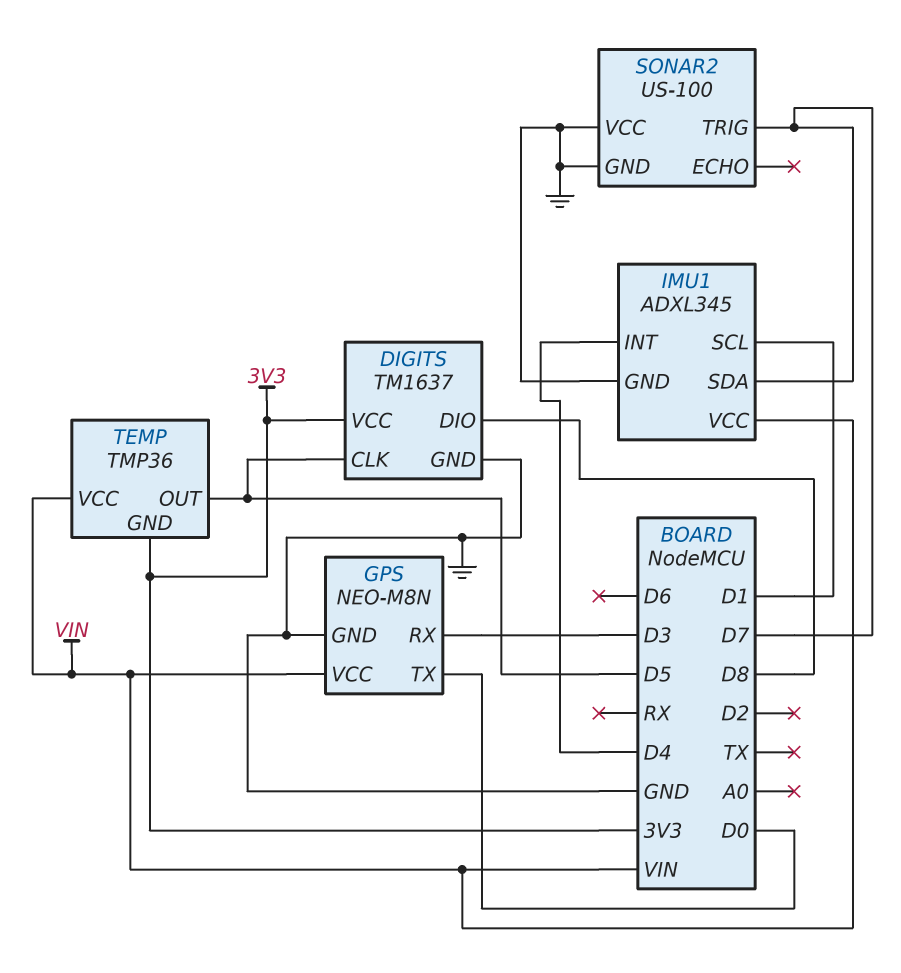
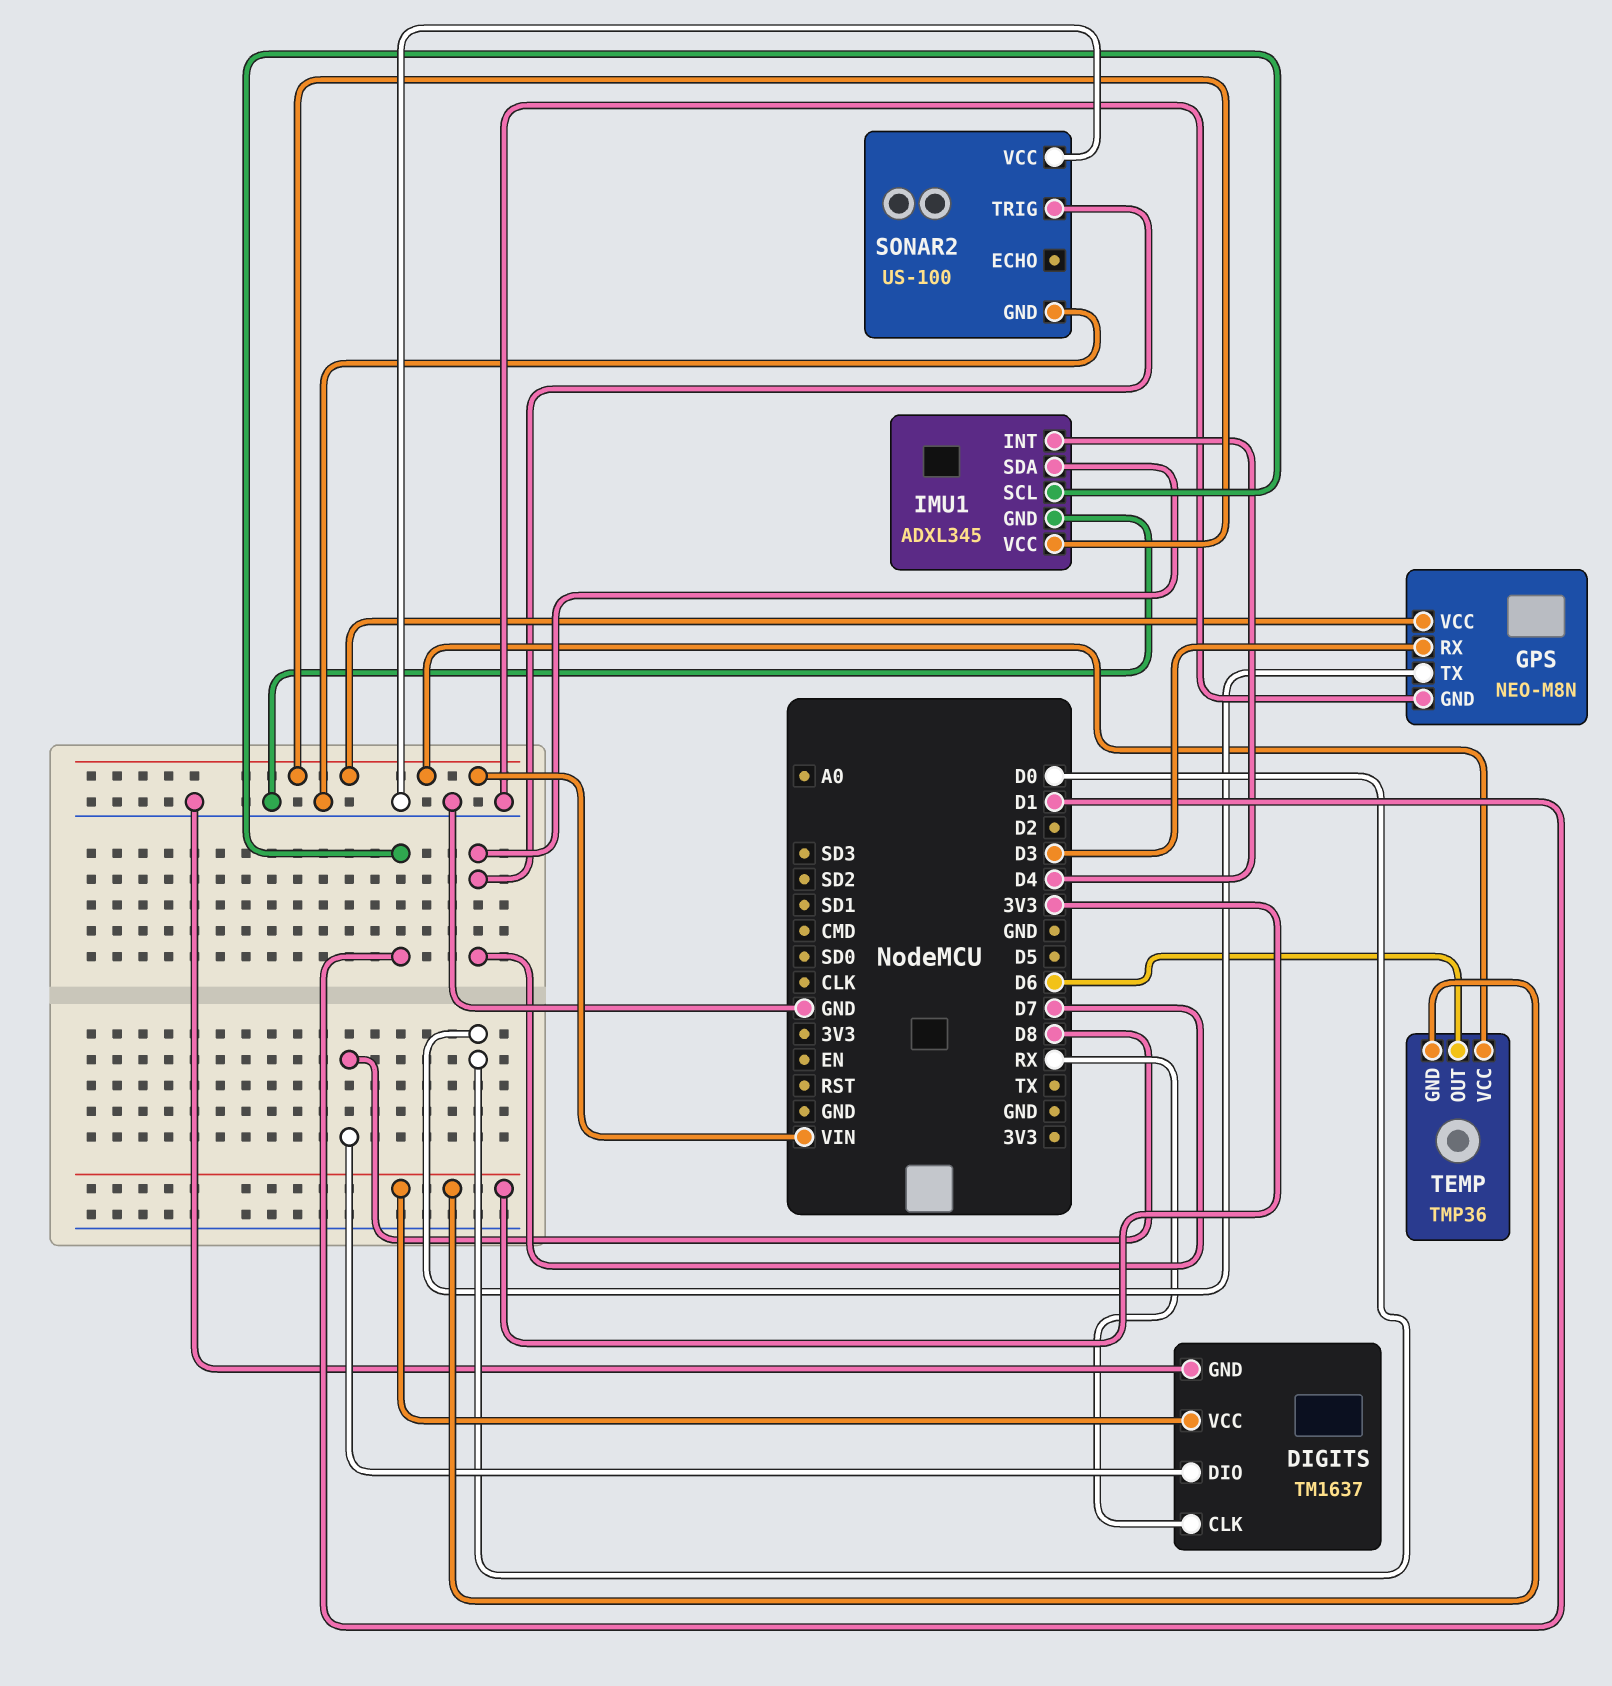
DIGITS pin CLK: D5 -> RX
TEMP pin OUT: D5 -> D6

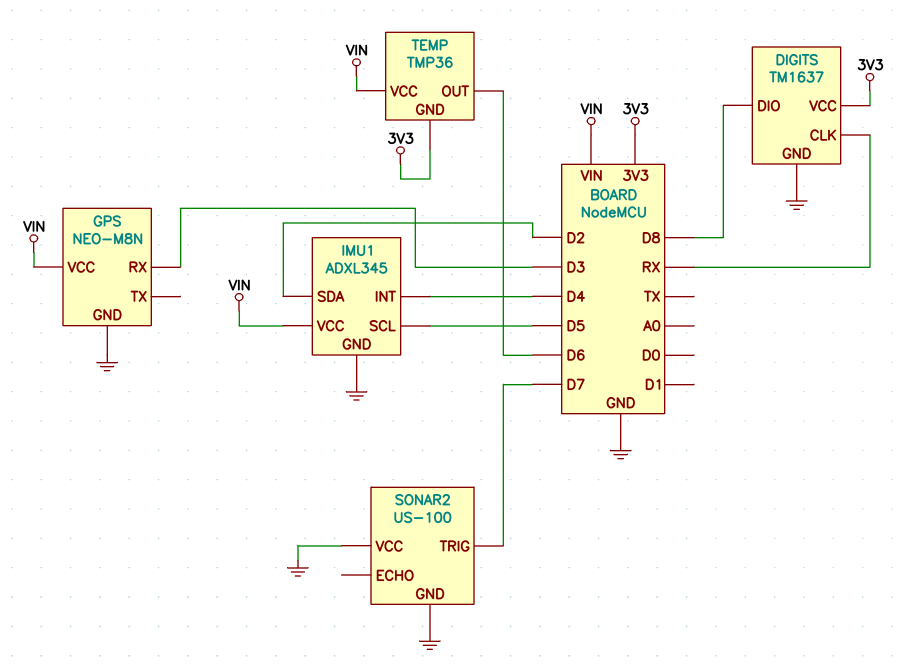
GPS pin TX: D0 -> none
IMU1 pin SCL: D1 -> D5
IMU1 pin SDA: D7 -> D2

